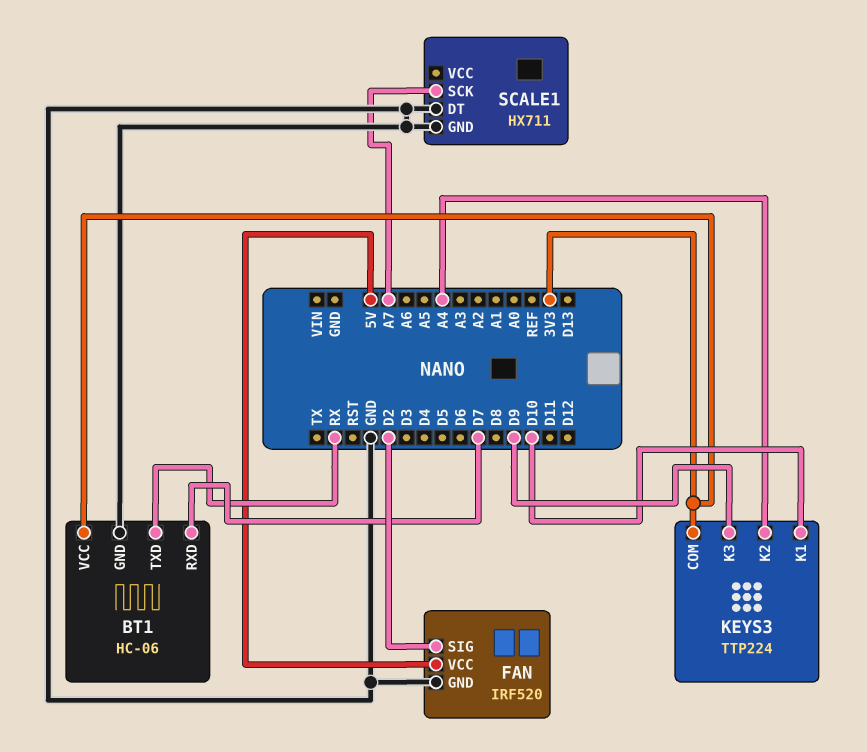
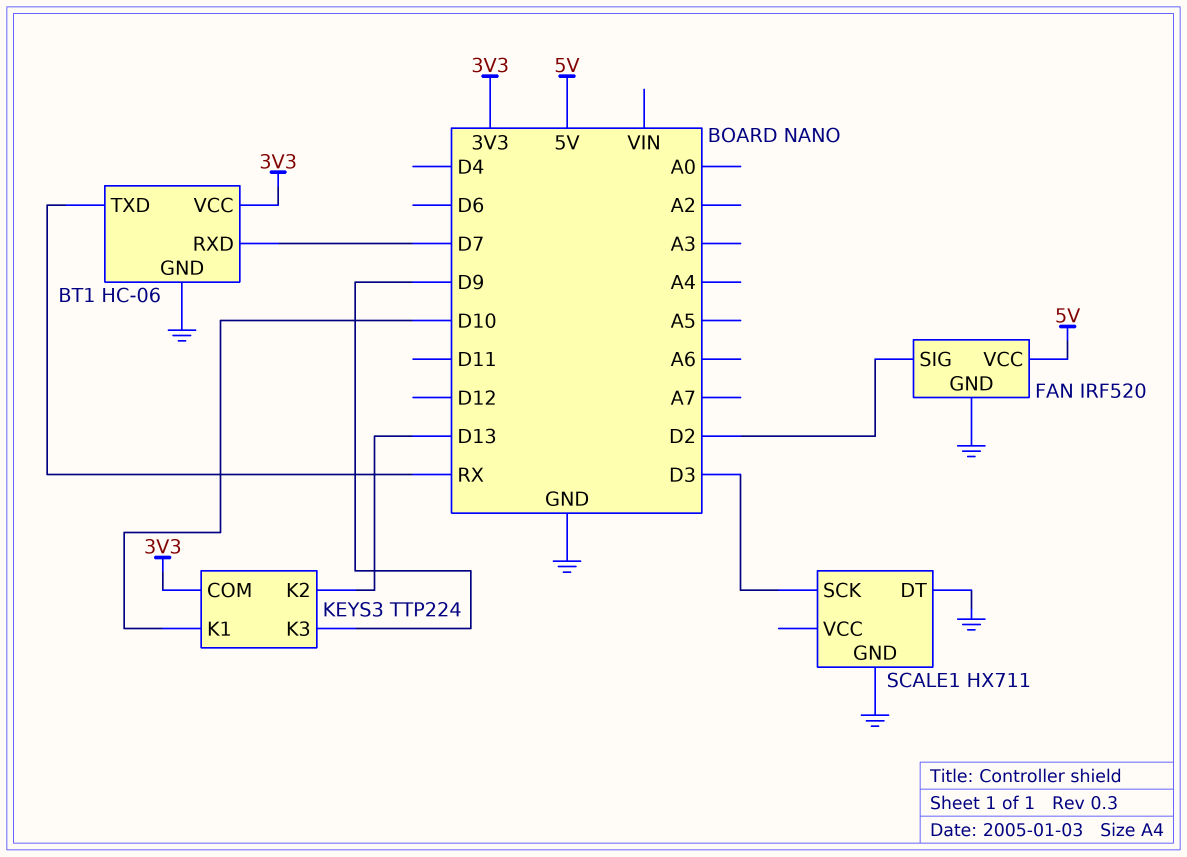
KEYS3 pin K2: A4 -> D13
SCALE1 pin SCK: A7 -> D3

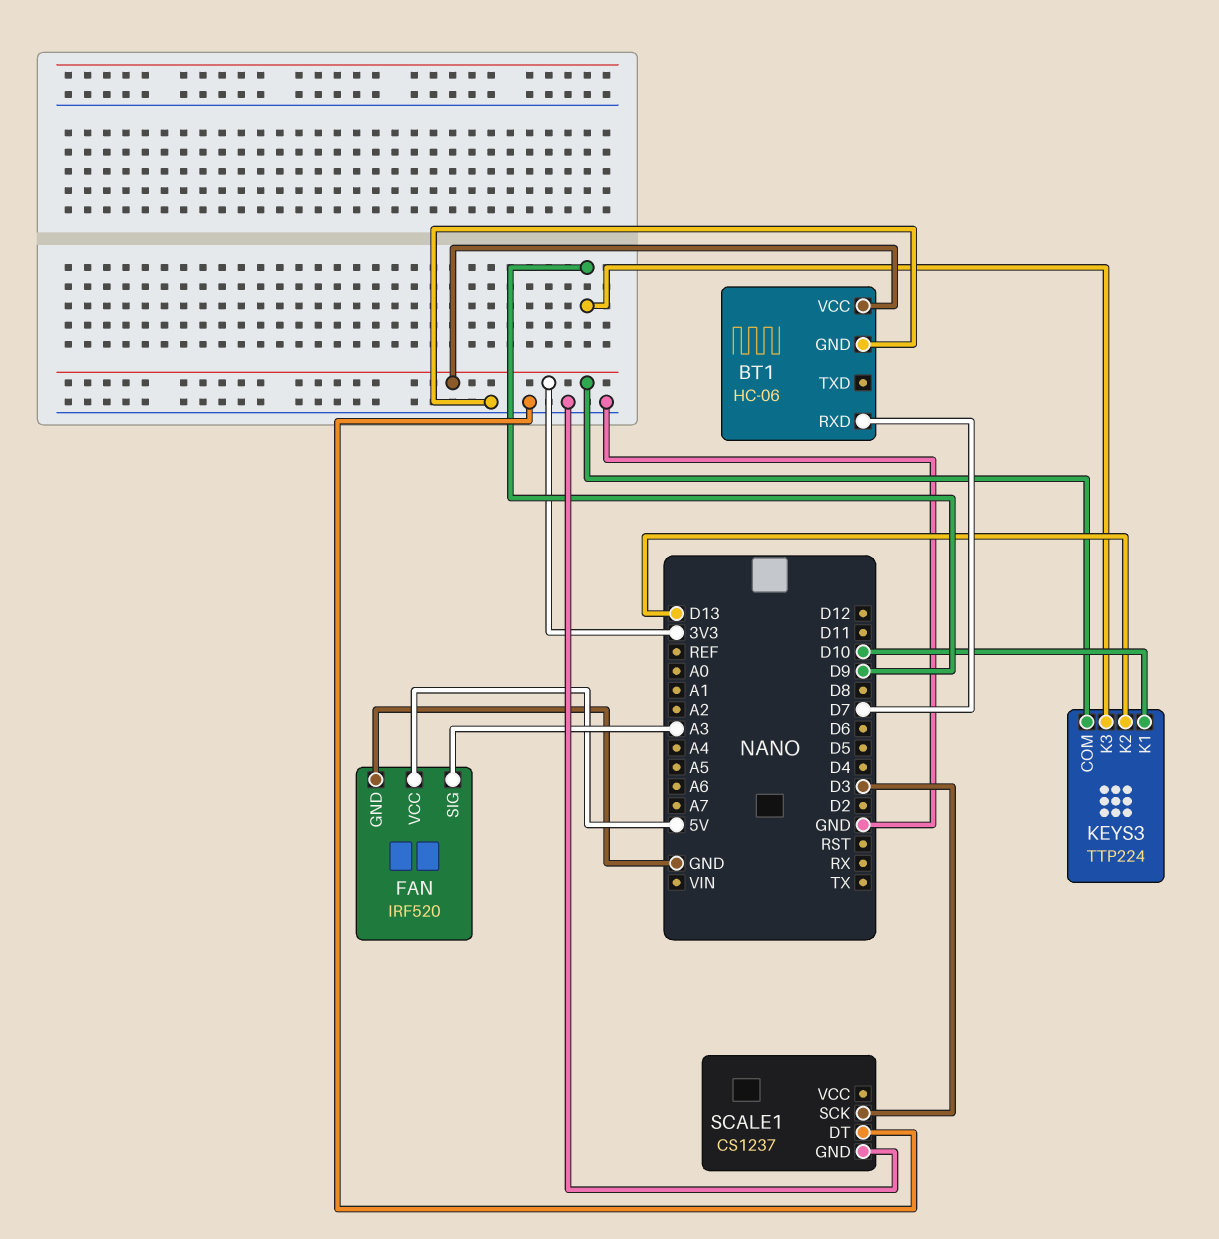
BT1 pin TXD: RX -> none
FAN pin SIG: D2 -> A3
SCALE1: HX711 -> CS1237

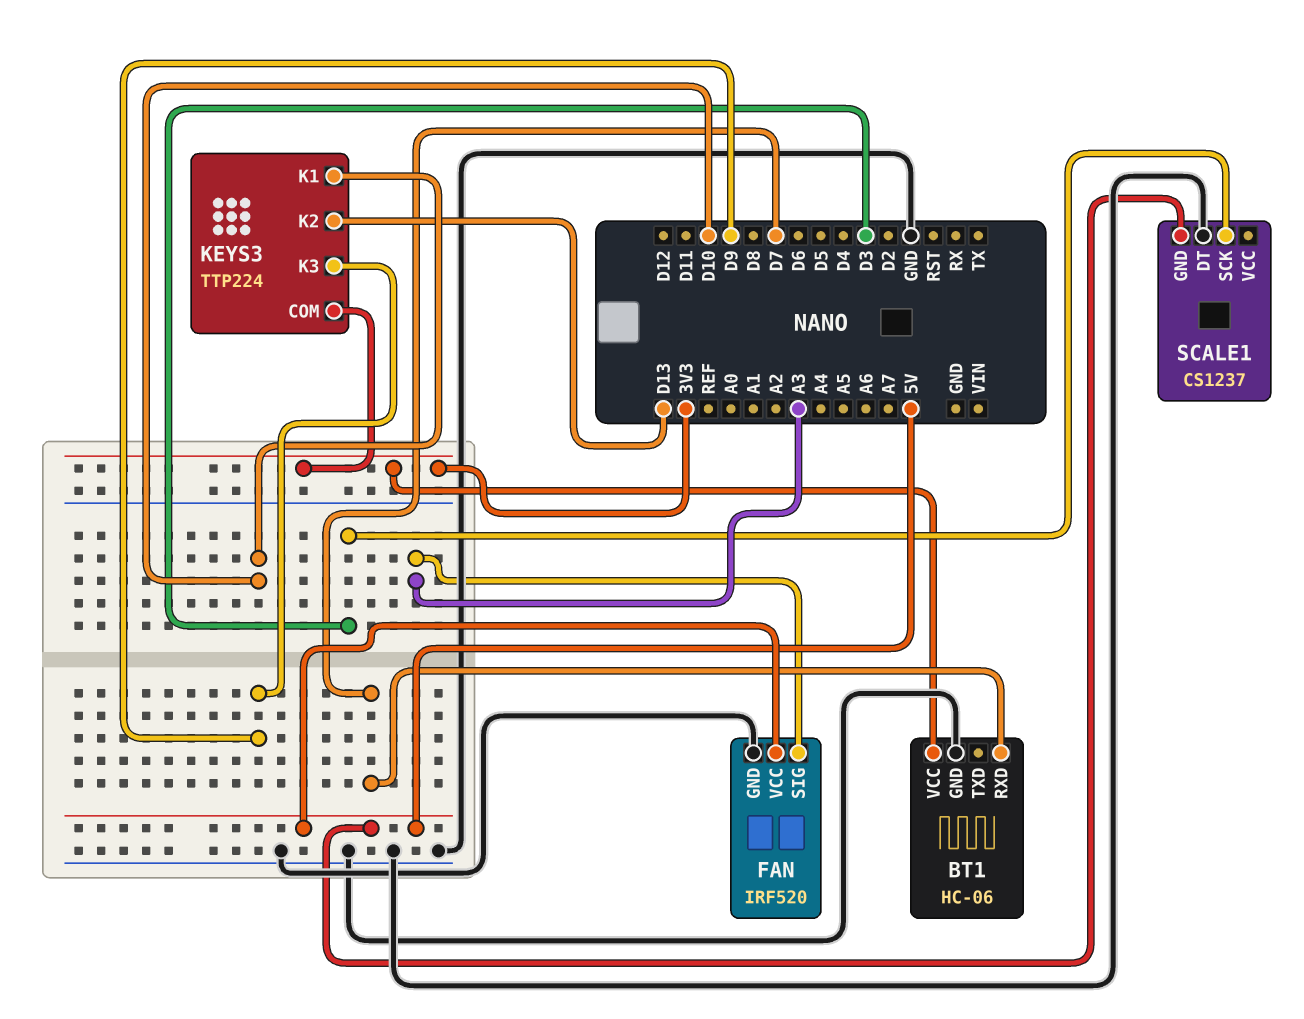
SCALE1 pin GND: GND -> 5V

